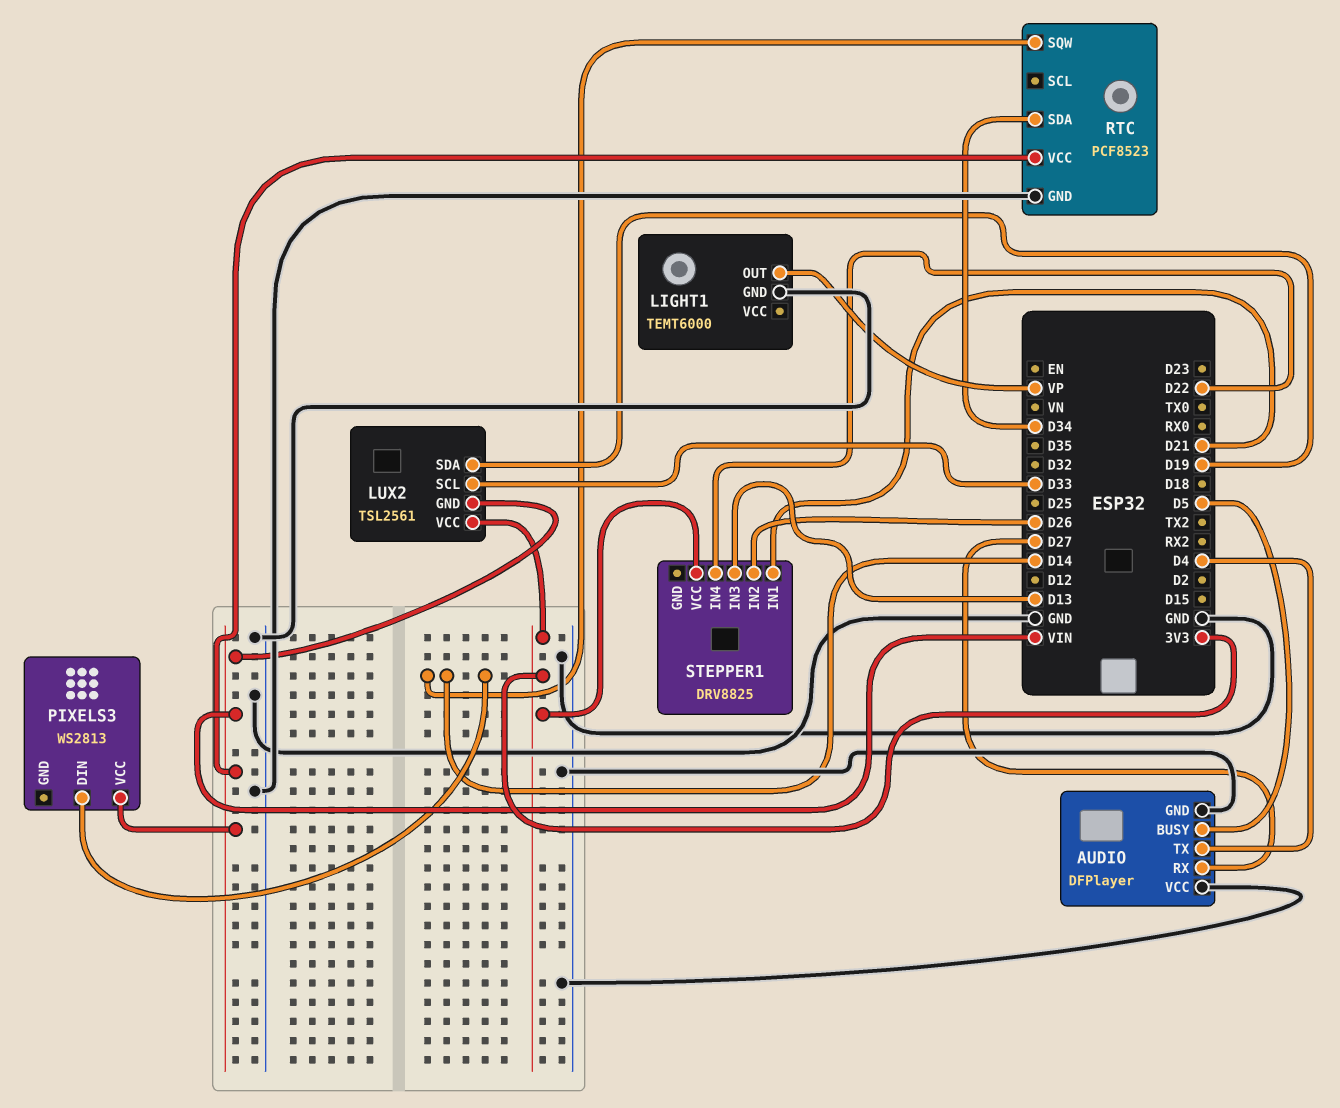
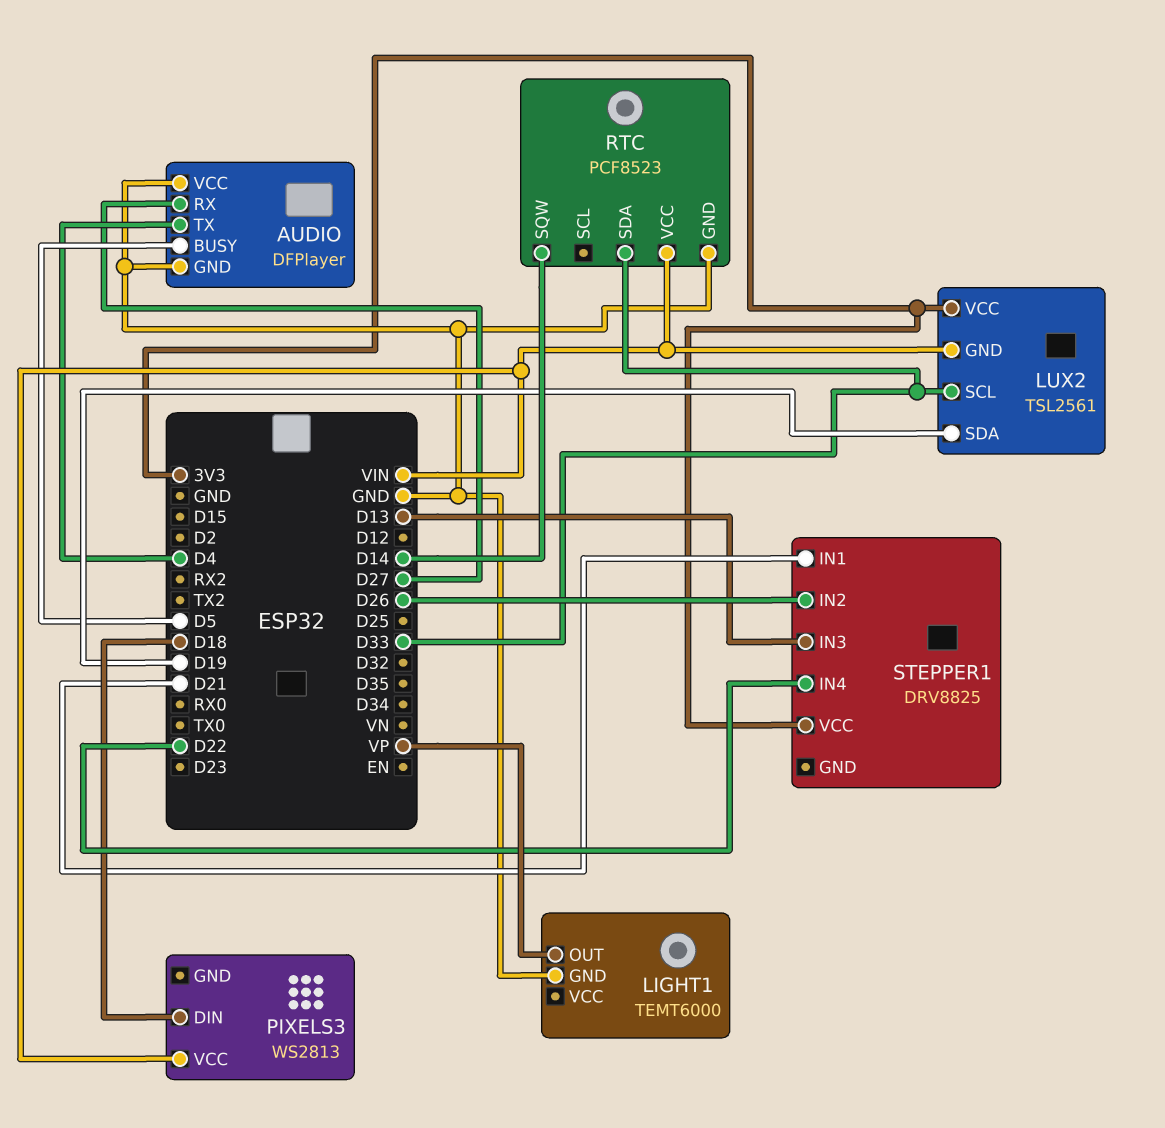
PIXELS3 pin DIN: D14 -> D18
RTC pin SDA: D34 -> D33

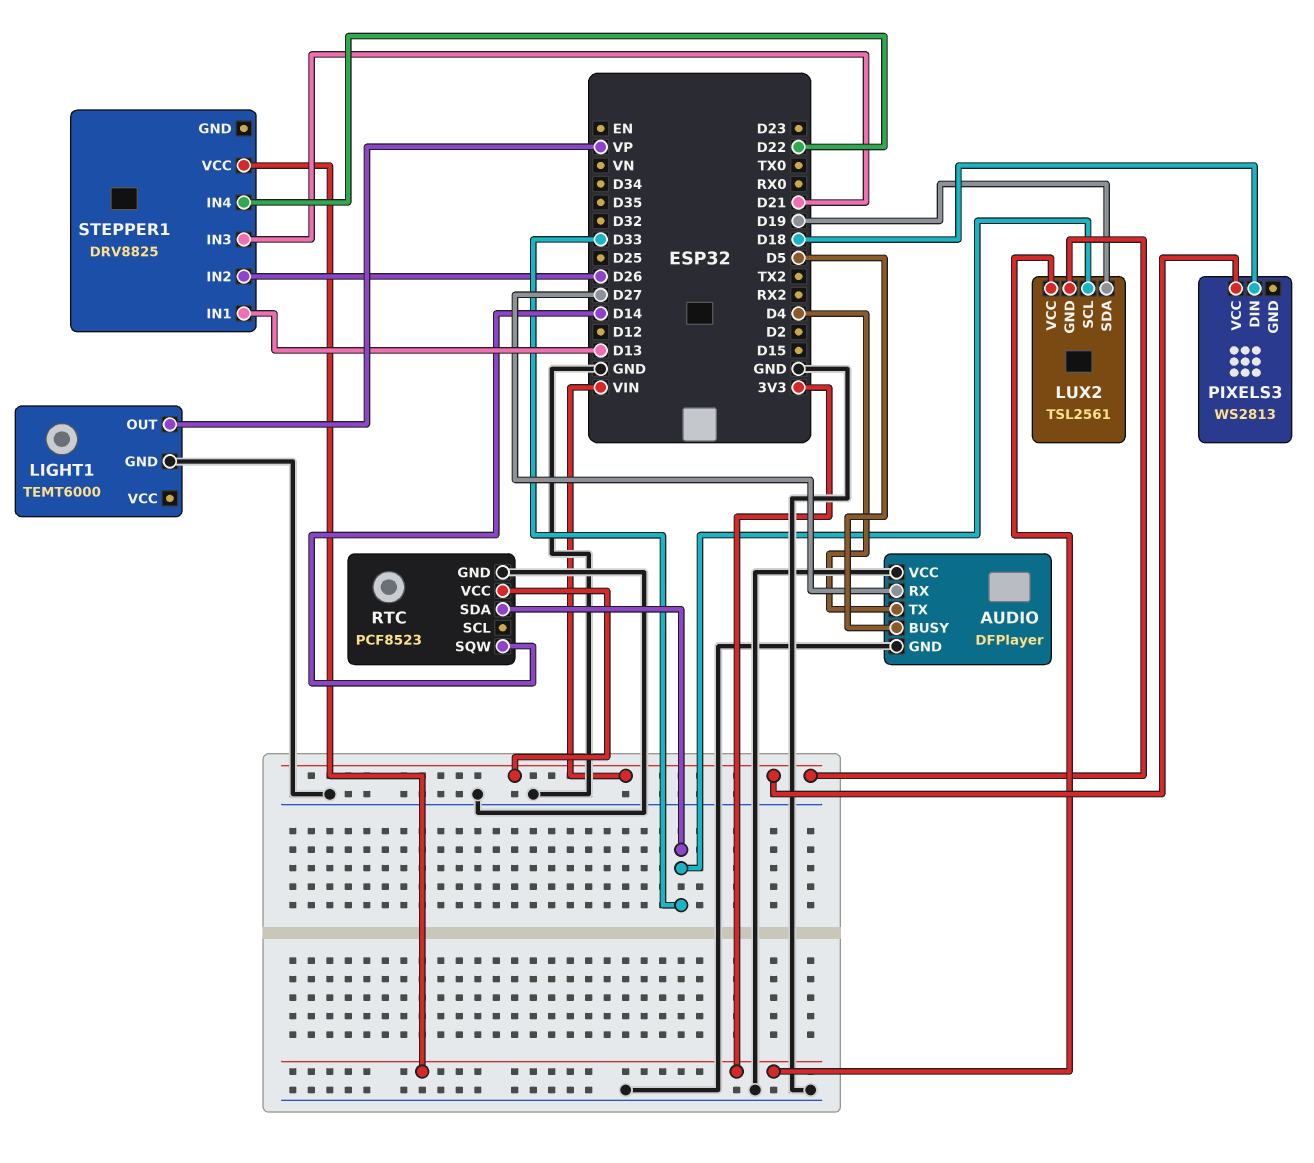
STEPPER1 pin IN1: D21 -> D13
STEPPER1 pin IN3: D13 -> D21

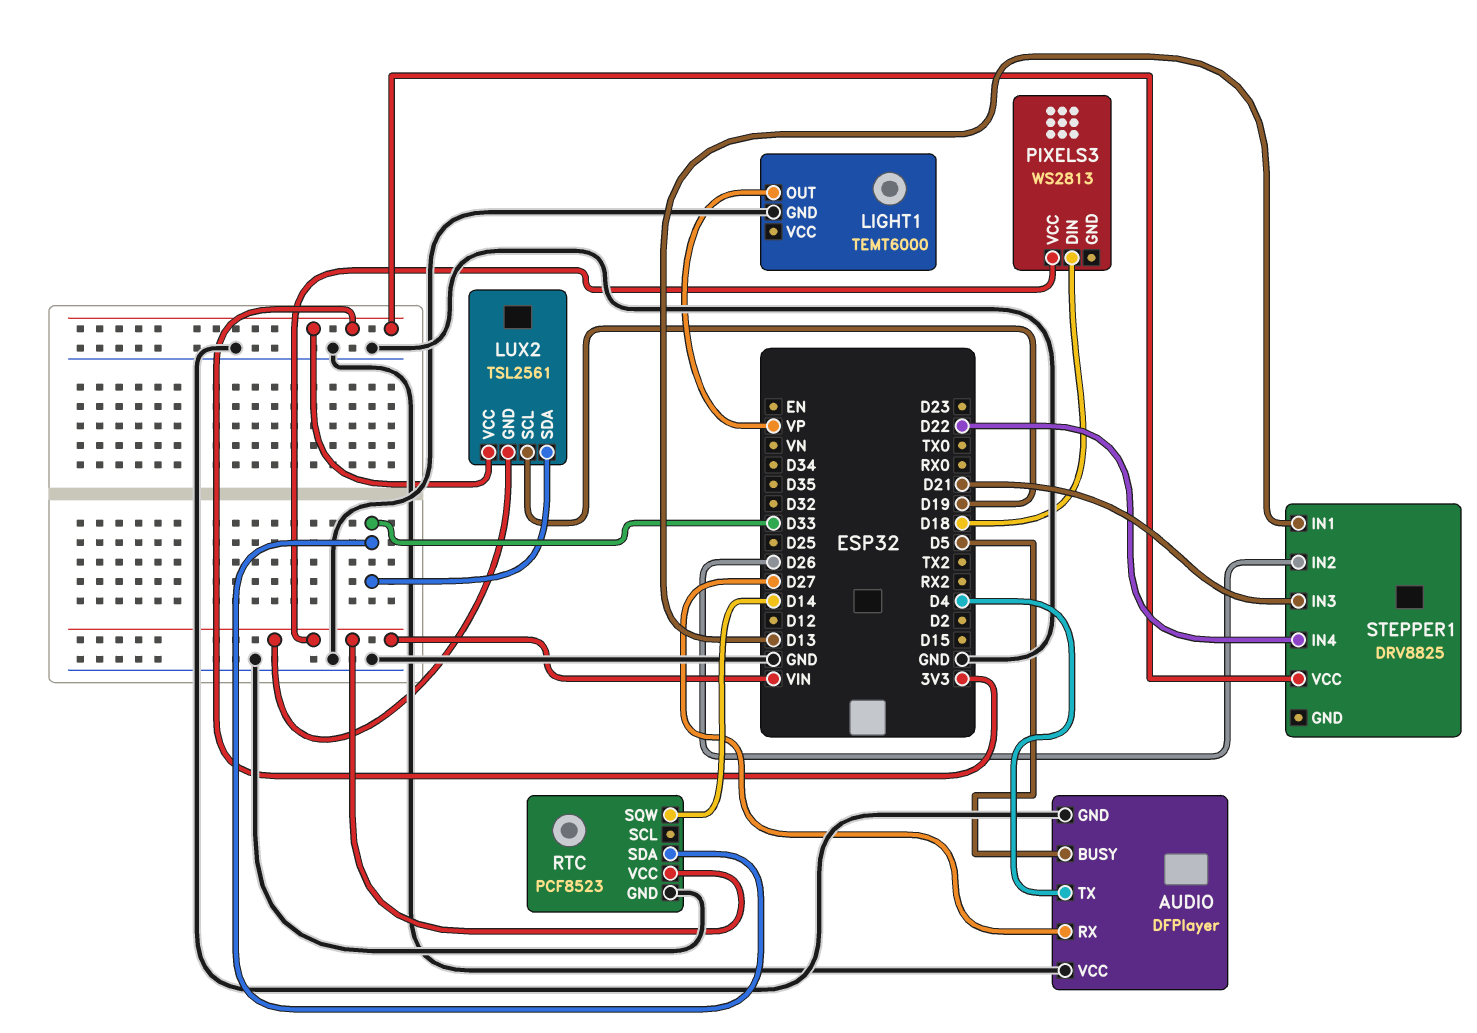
LUX2 pin SCL: D33 -> D19
LUX2 pin SDA: D19 -> D33

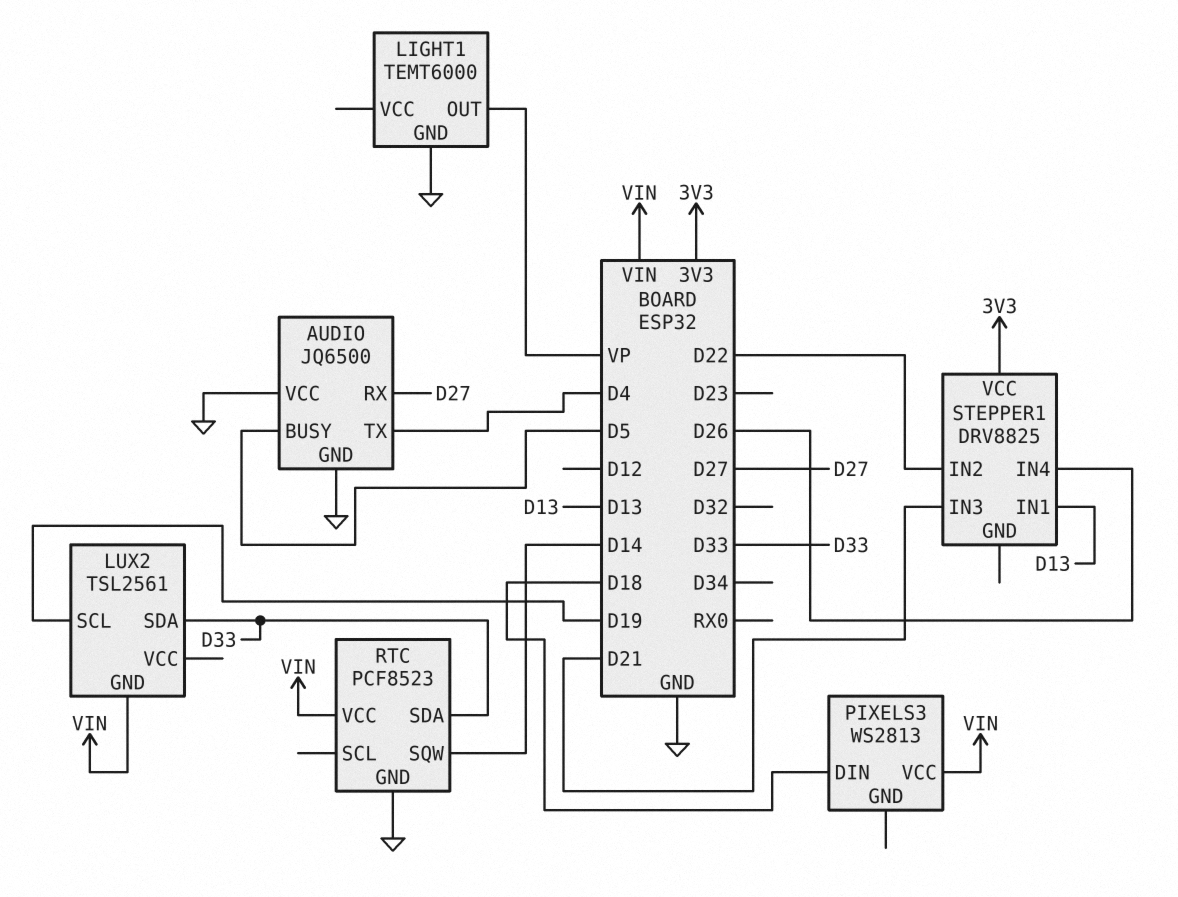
AUDIO: DFPlayer -> JQ6500
LUX2 pin VCC: 3V3 -> none
STEPPER1 pin IN2: D26 -> D22
STEPPER1 pin IN4: D22 -> D26

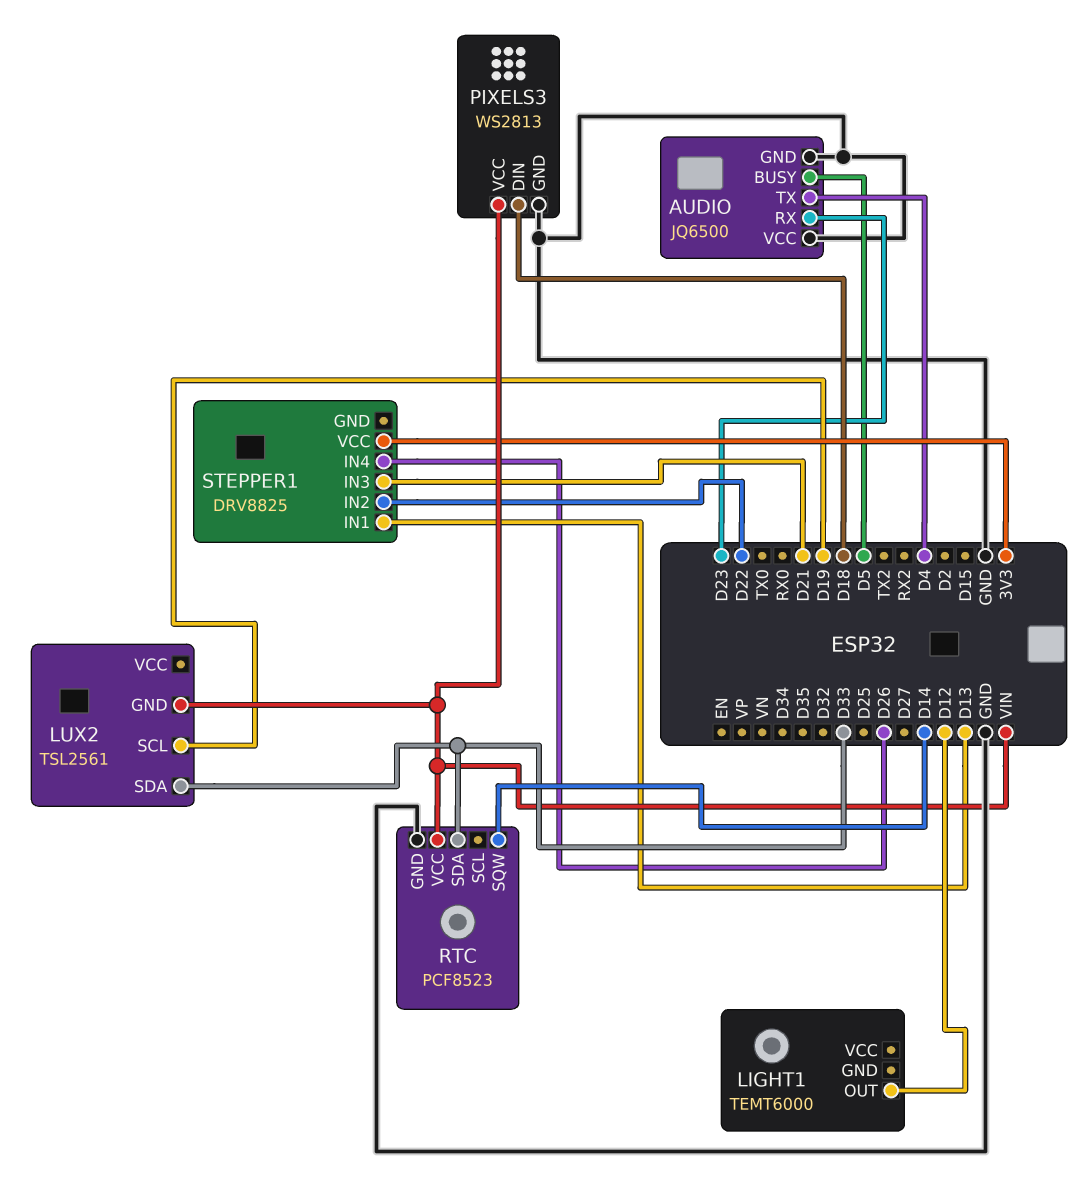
AUDIO pin RX: D27 -> D23
LIGHT1 pin GND: GND -> none
LIGHT1 pin OUT: VP -> D12
PIXELS3 pin GND: none -> GND

